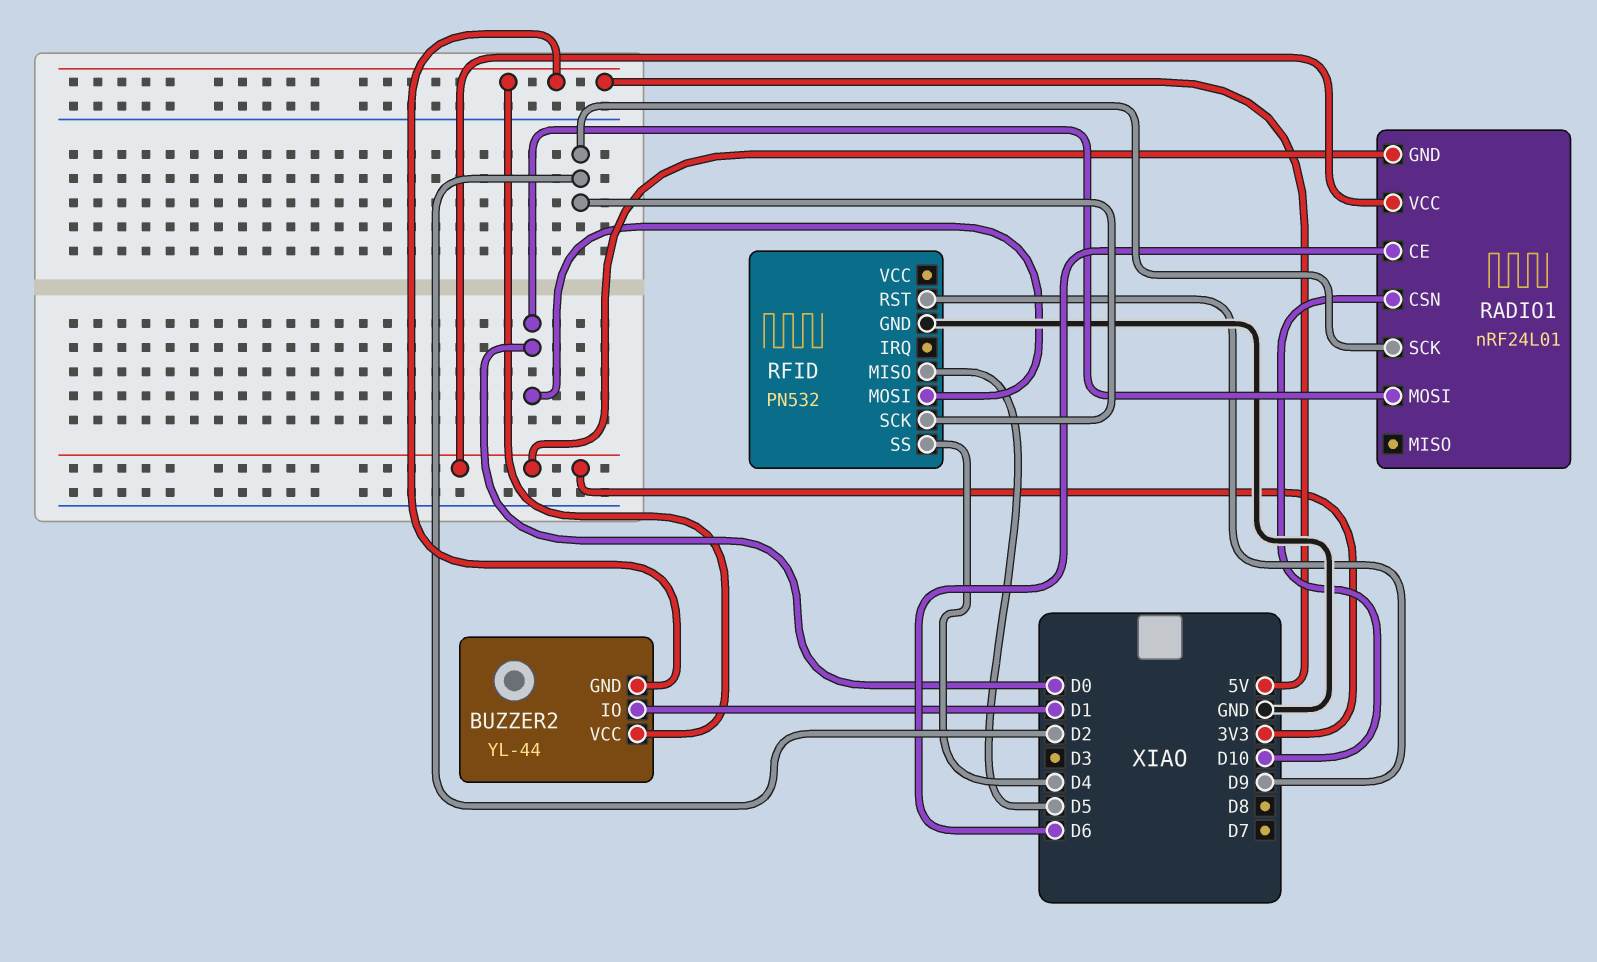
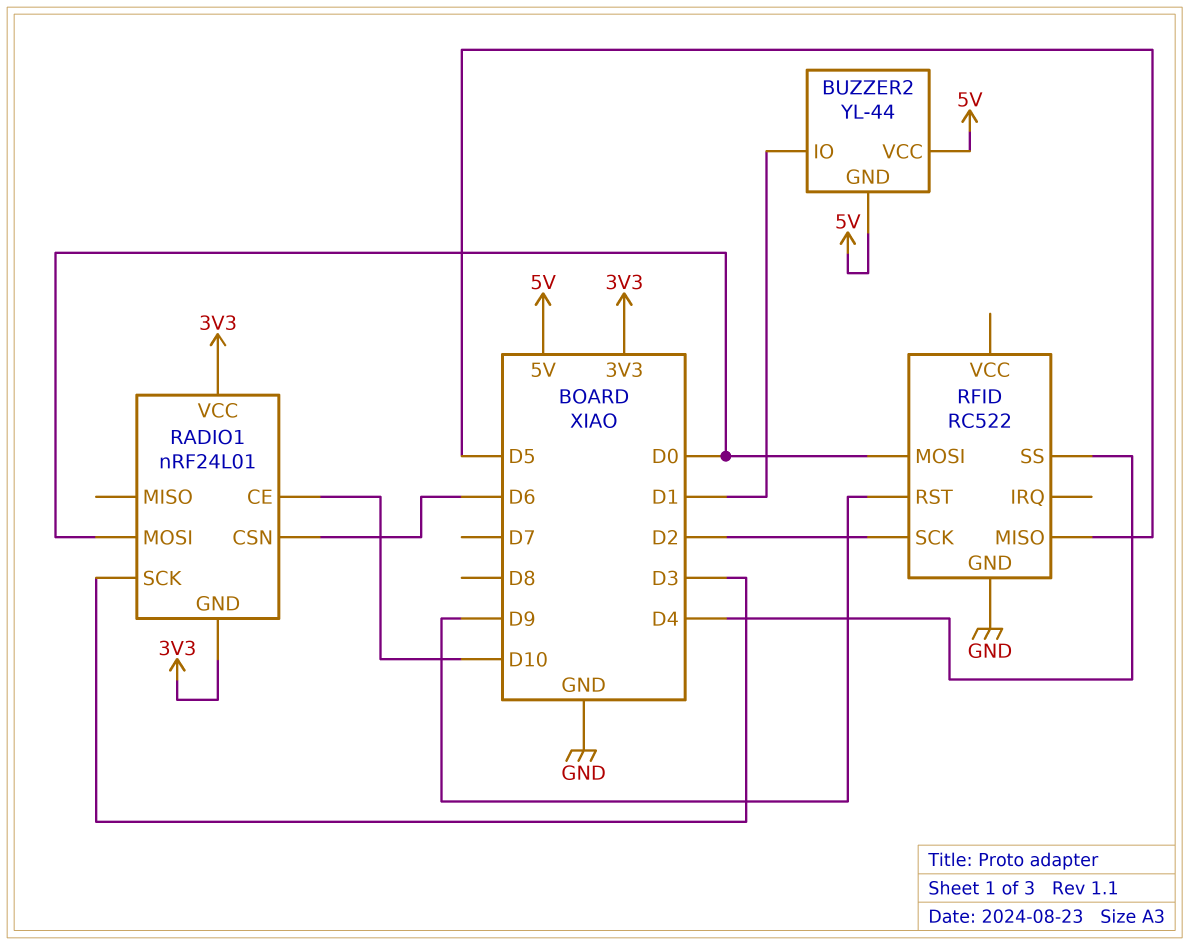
RADIO1 pin CE: D6 -> D10
RADIO1 pin CSN: D10 -> D6
RADIO1 pin SCK: D2 -> D3
RFID: PN532 -> RC522

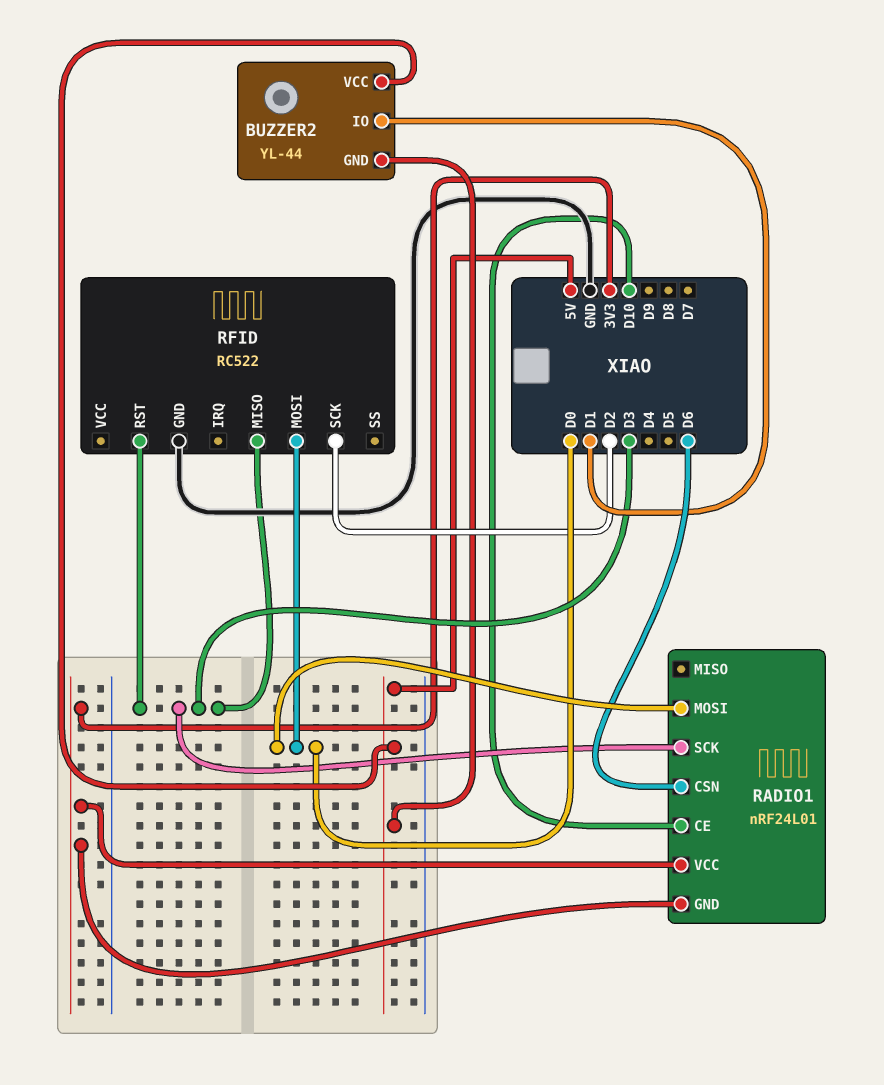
RFID pin MISO: D5 -> D3
RFID pin RST: D9 -> D3
RFID pin SS: D4 -> none

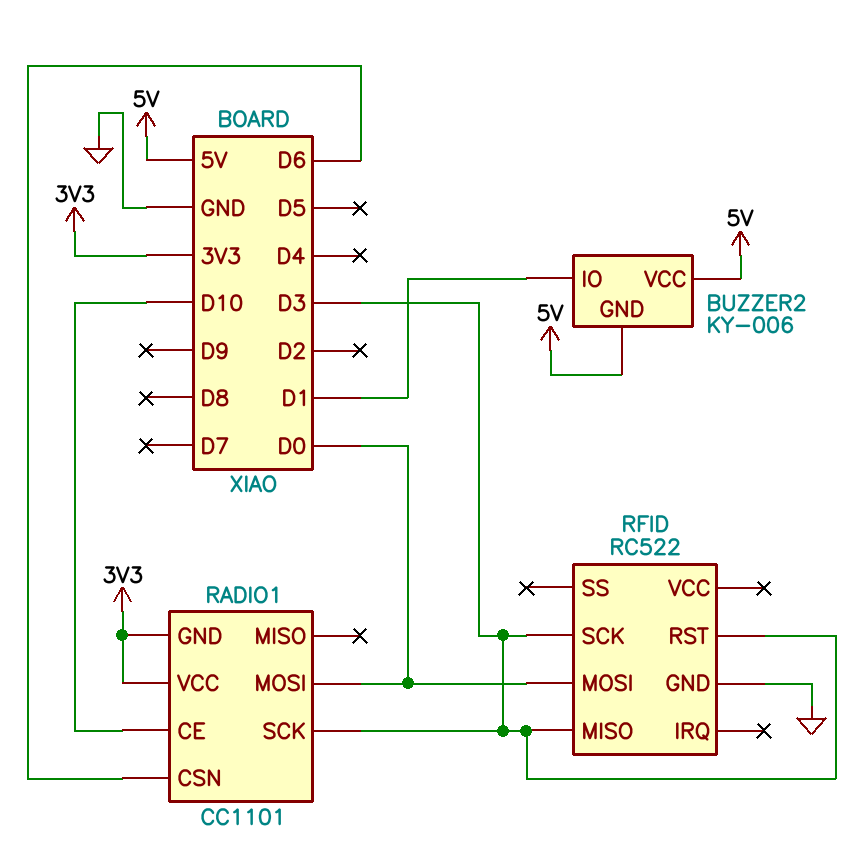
BUZZER2: YL-44 -> KY-006
RADIO1: nRF24L01 -> CC1101
RFID pin SCK: D2 -> D3

